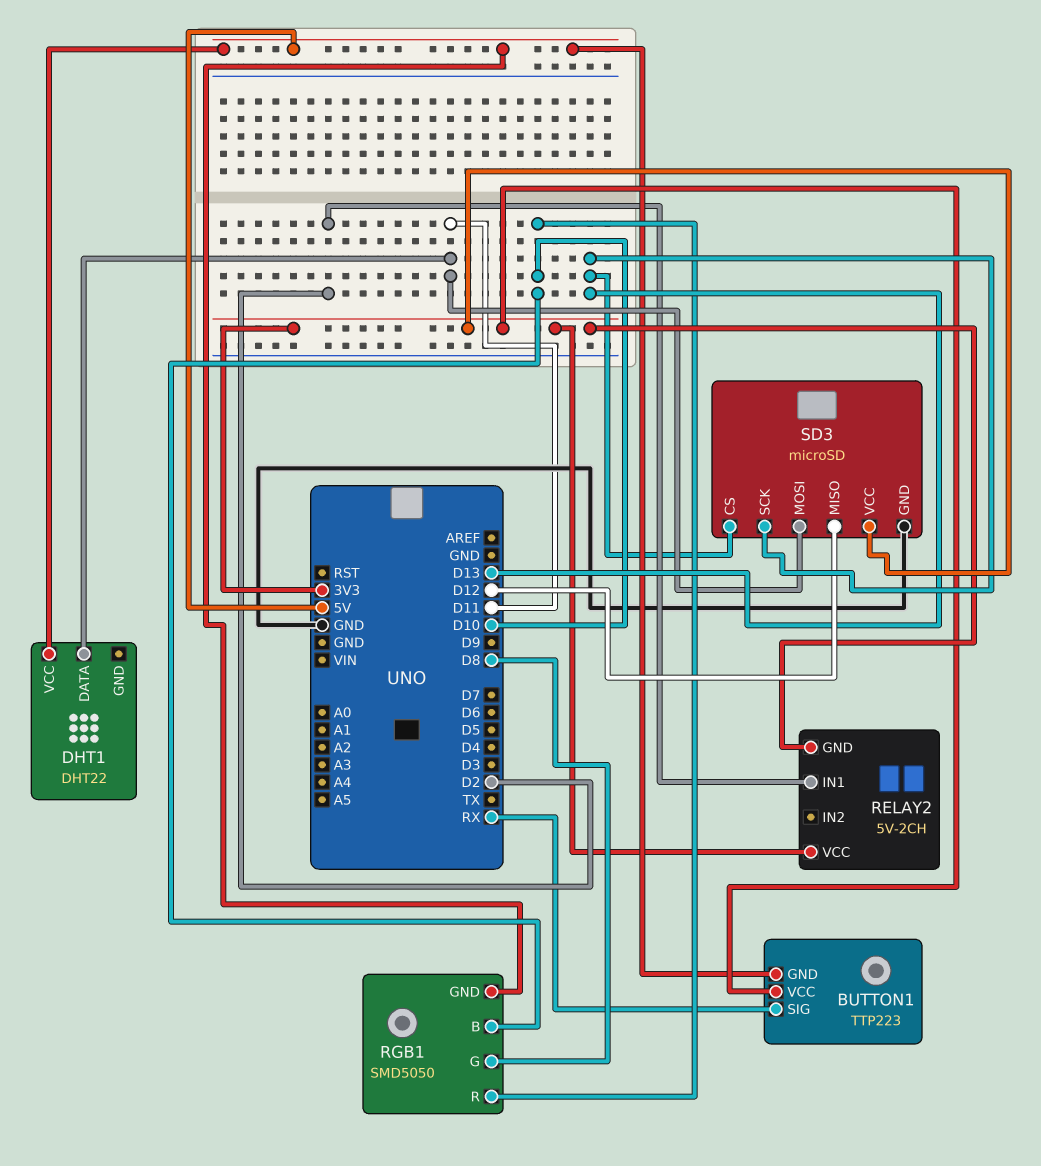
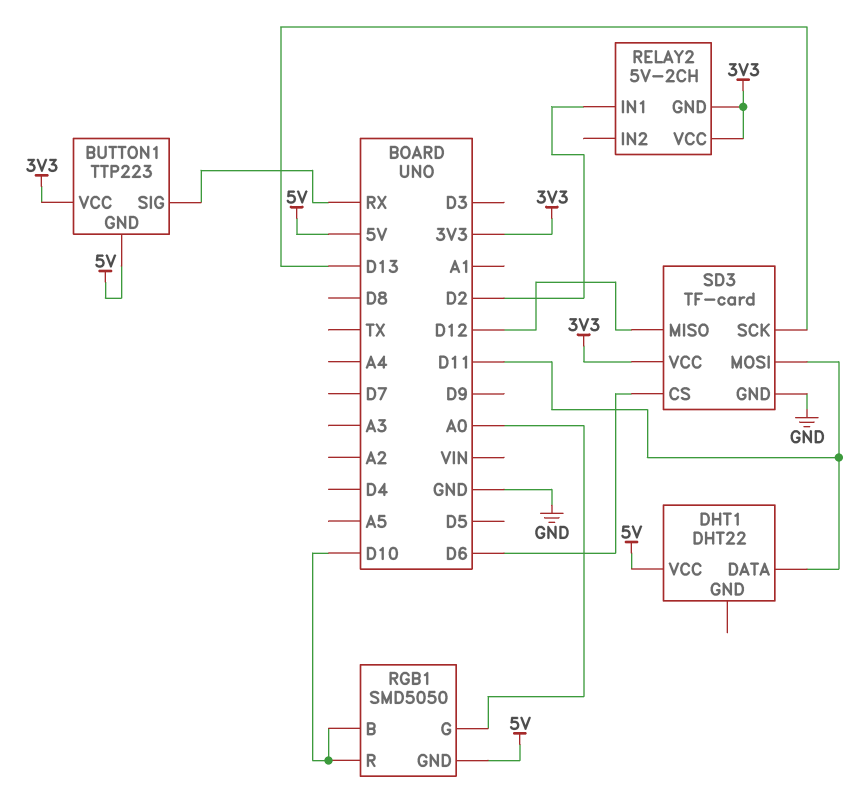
RGB1 pin G: D8 -> A0
SD3: microSD -> TF-card
SD3 pin CS: D13 -> D6

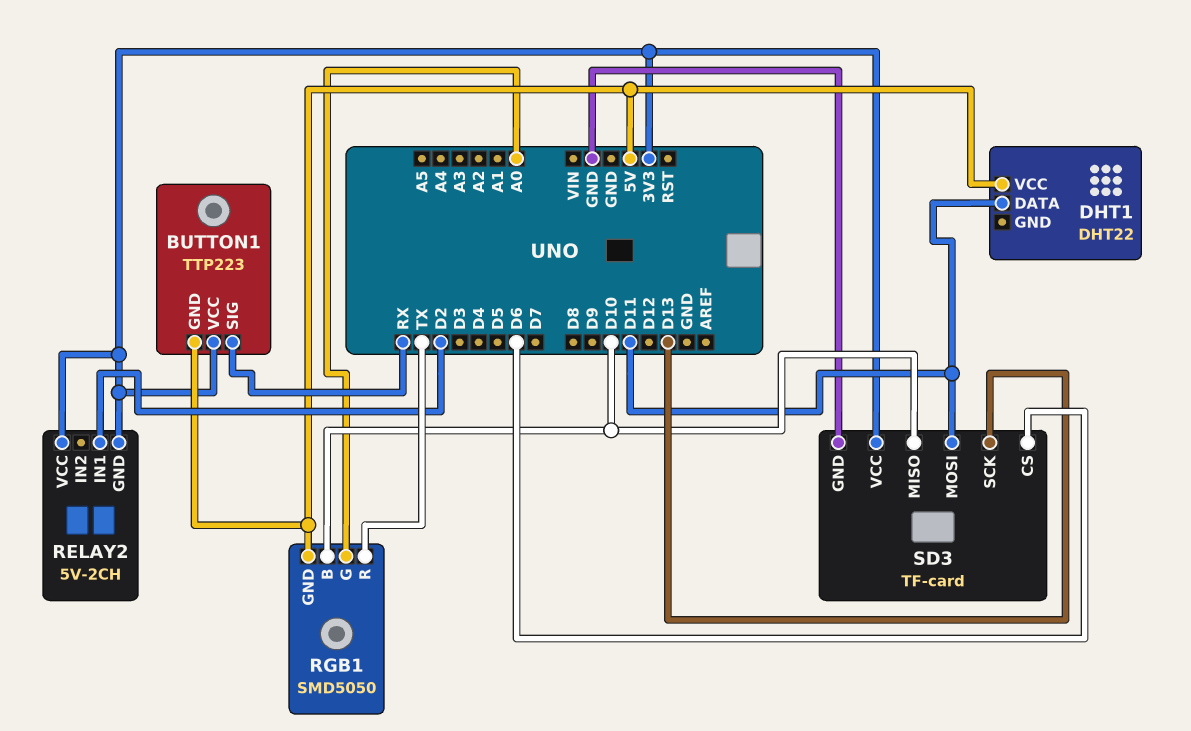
RGB1 pin R: D10 -> TX
SD3 pin MISO: D12 -> D10

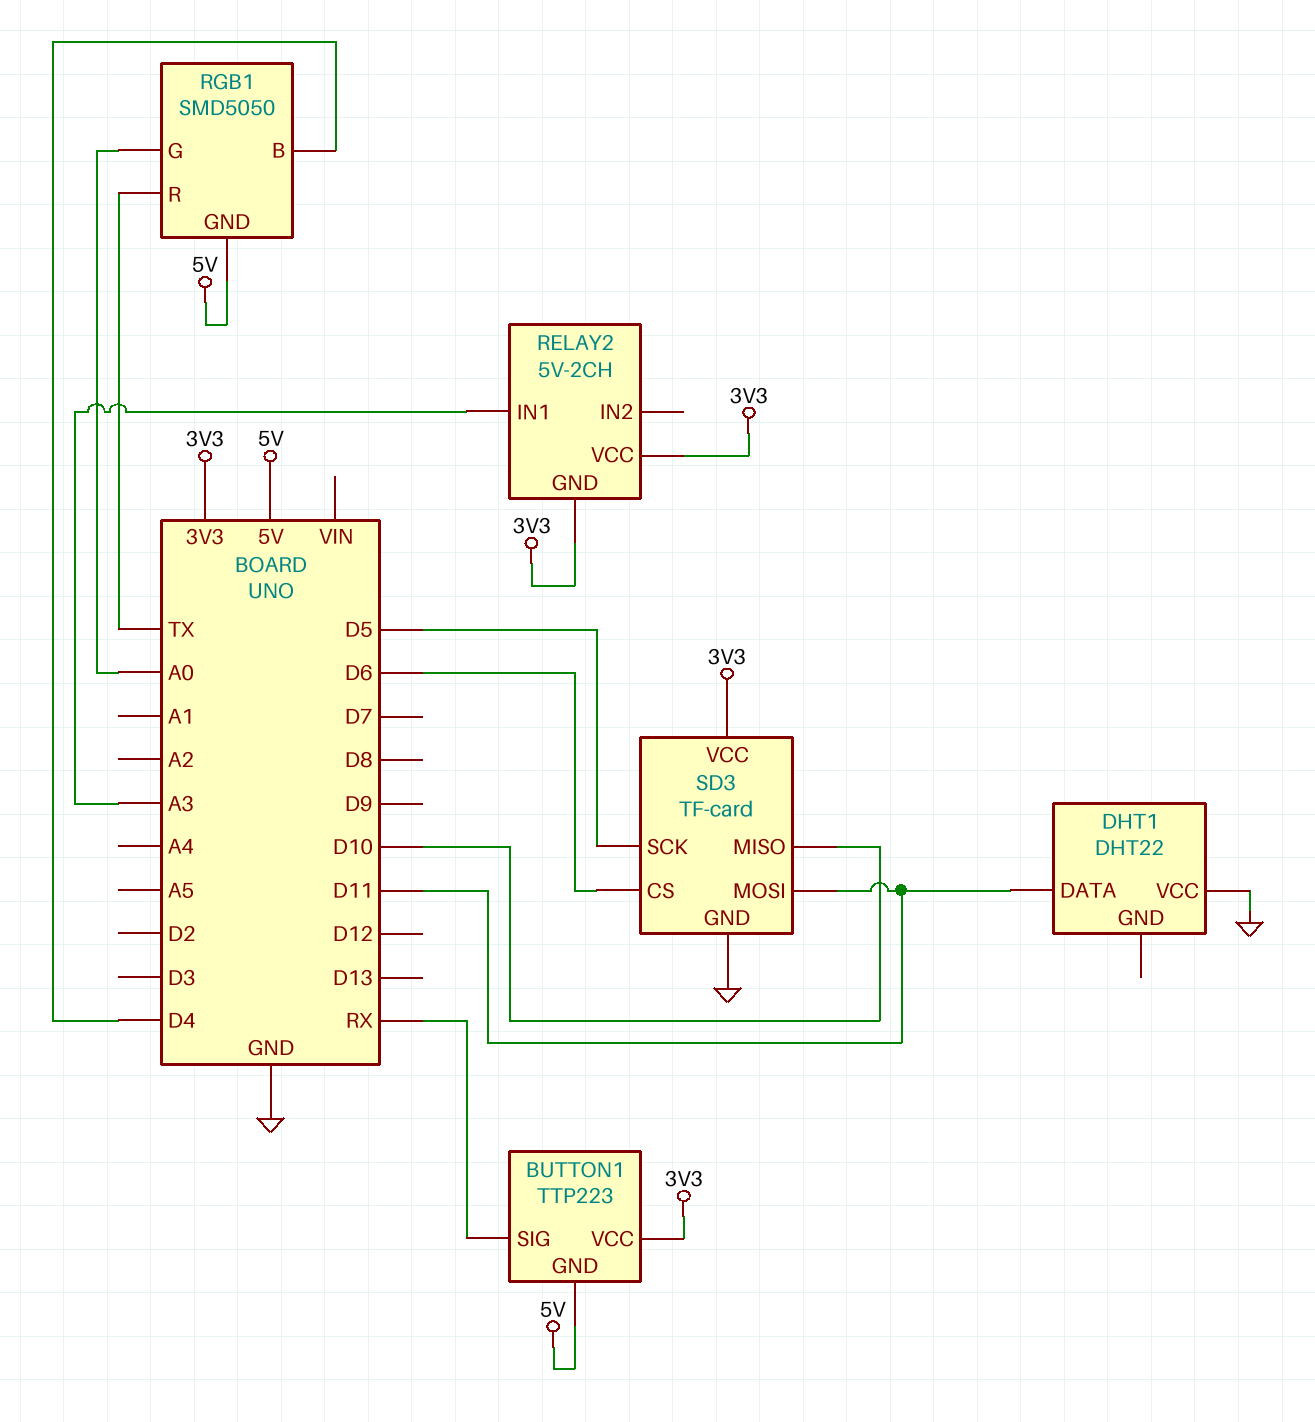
DHT1 pin VCC: 5V -> GND
RELAY2 pin IN1: D2 -> A3
RGB1 pin B: D10 -> D4
SD3 pin SCK: D13 -> D5

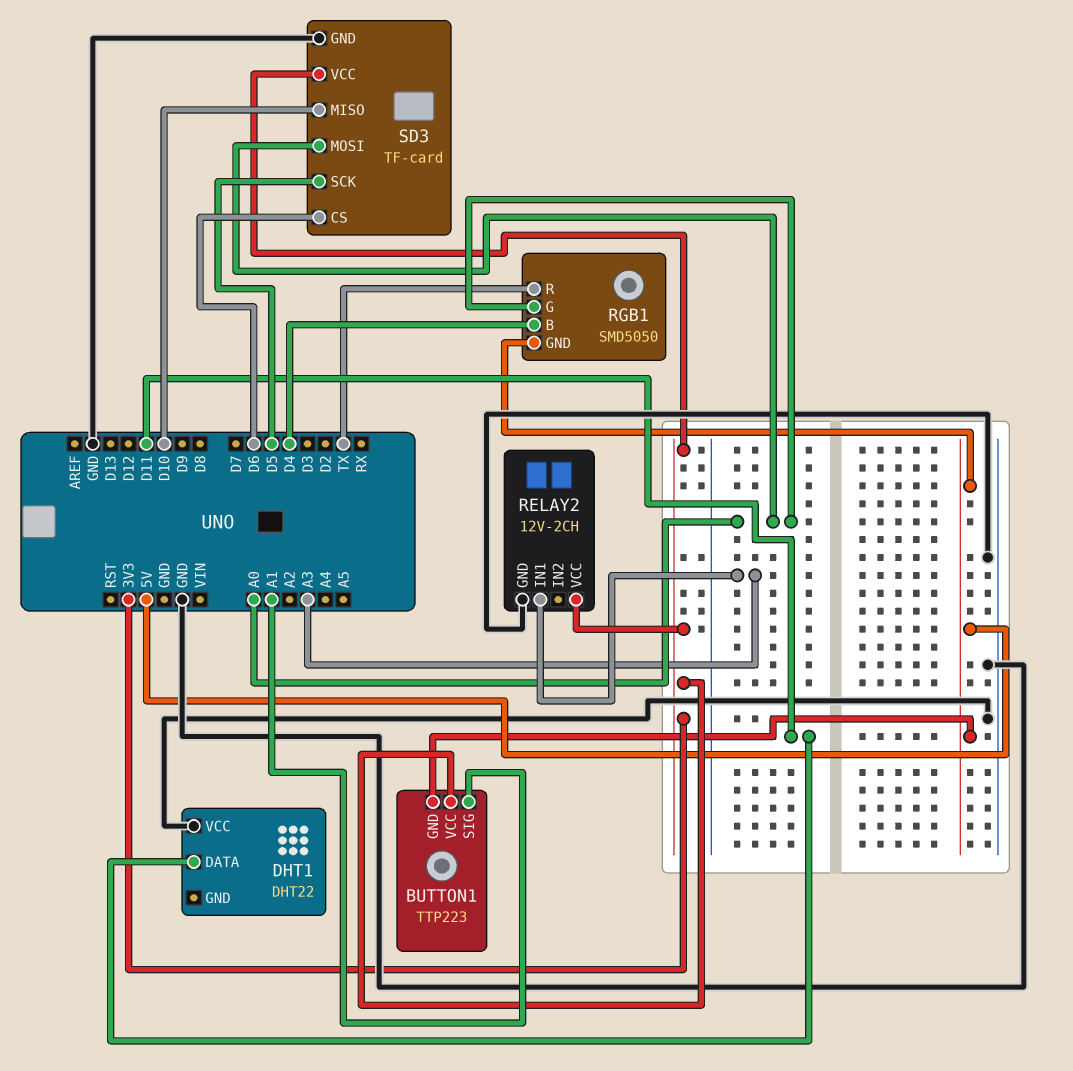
BUTTON1 pin SIG: RX -> A1
RELAY2: 5V-2CH -> 12V-2CH
RELAY2 pin GND: 3V3 -> GND
SD3 pin MOSI: D11 -> A0

